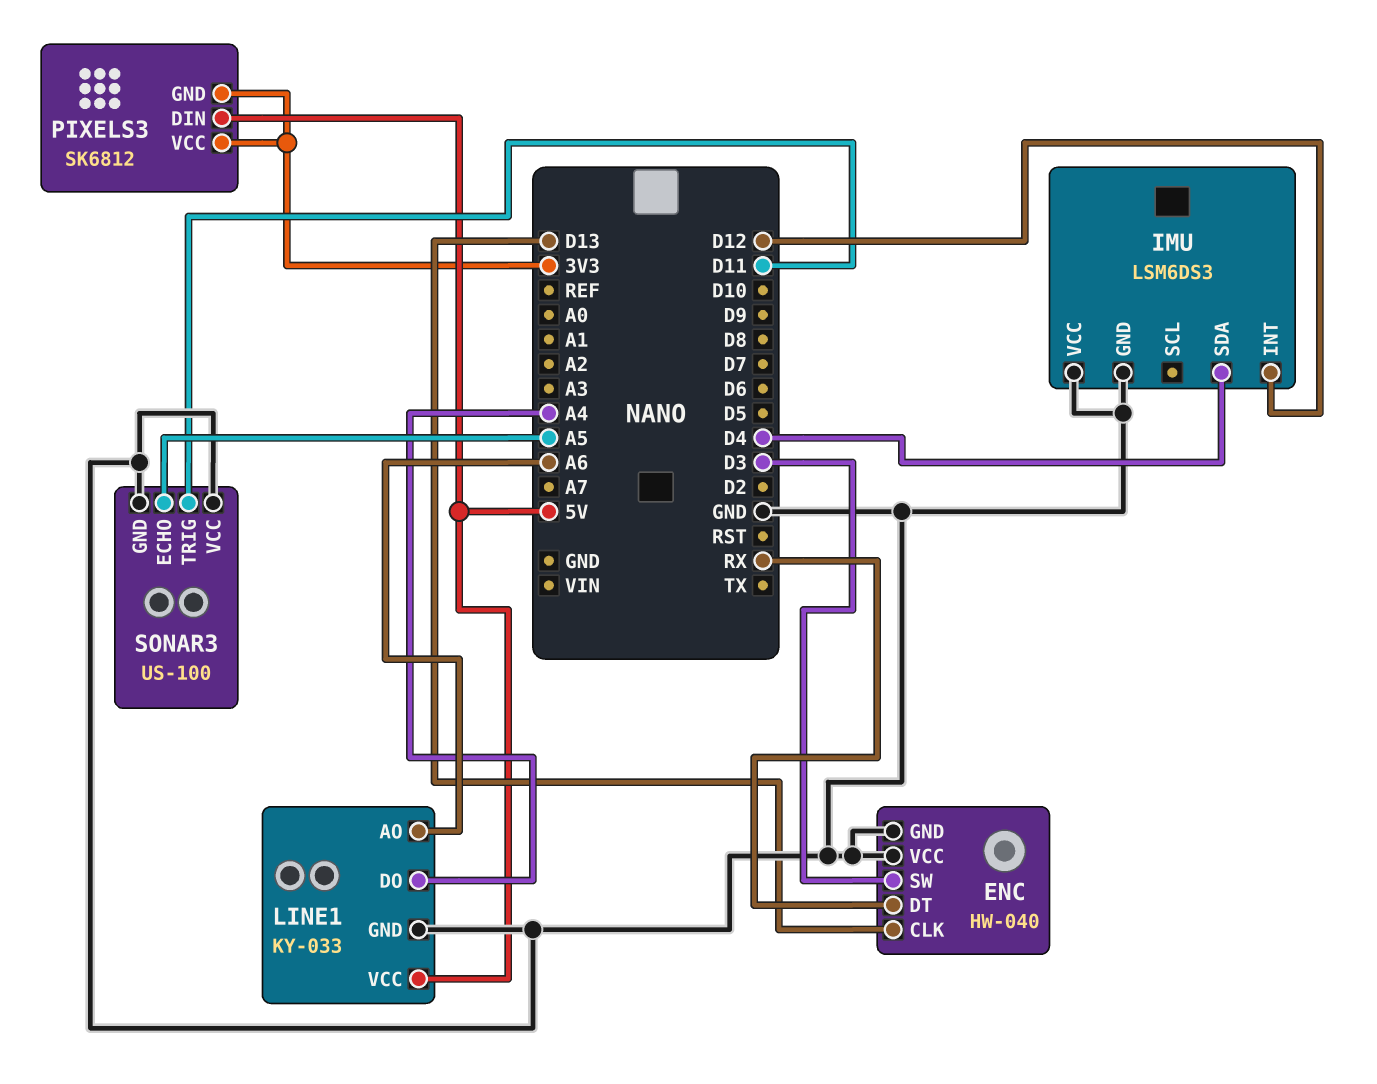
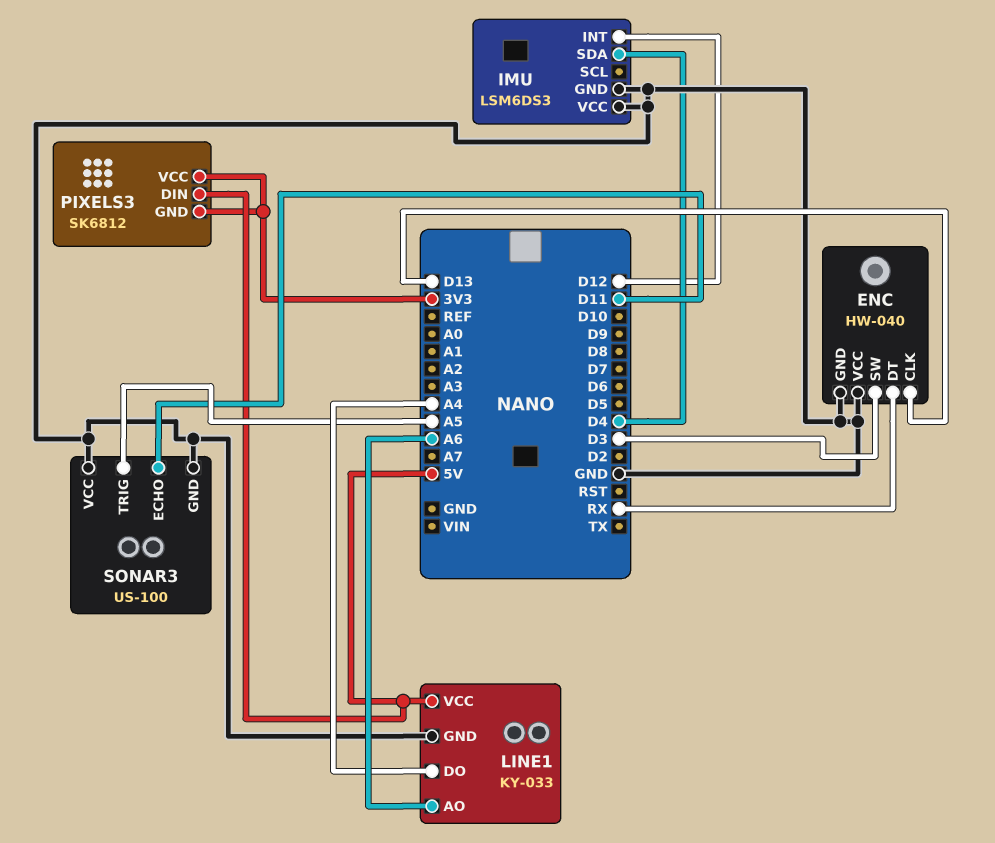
SONAR3 pin ECHO: A5 -> D11
SONAR3 pin TRIG: D11 -> A5

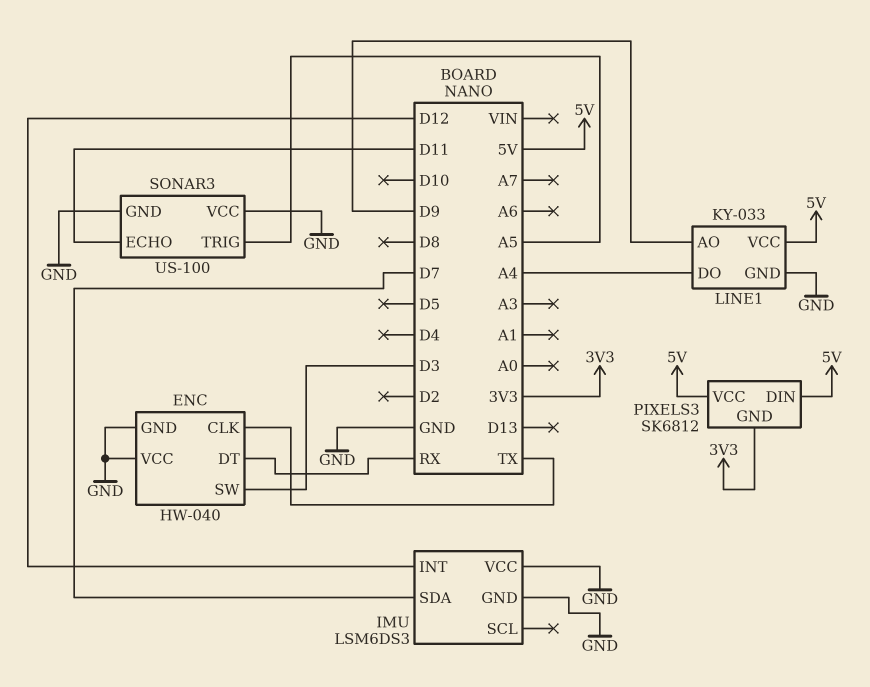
ENC pin CLK: D13 -> TX
IMU pin SDA: D4 -> D7
LINE1 pin AO: A6 -> D9
PIXELS3 pin VCC: 3V3 -> 5V

